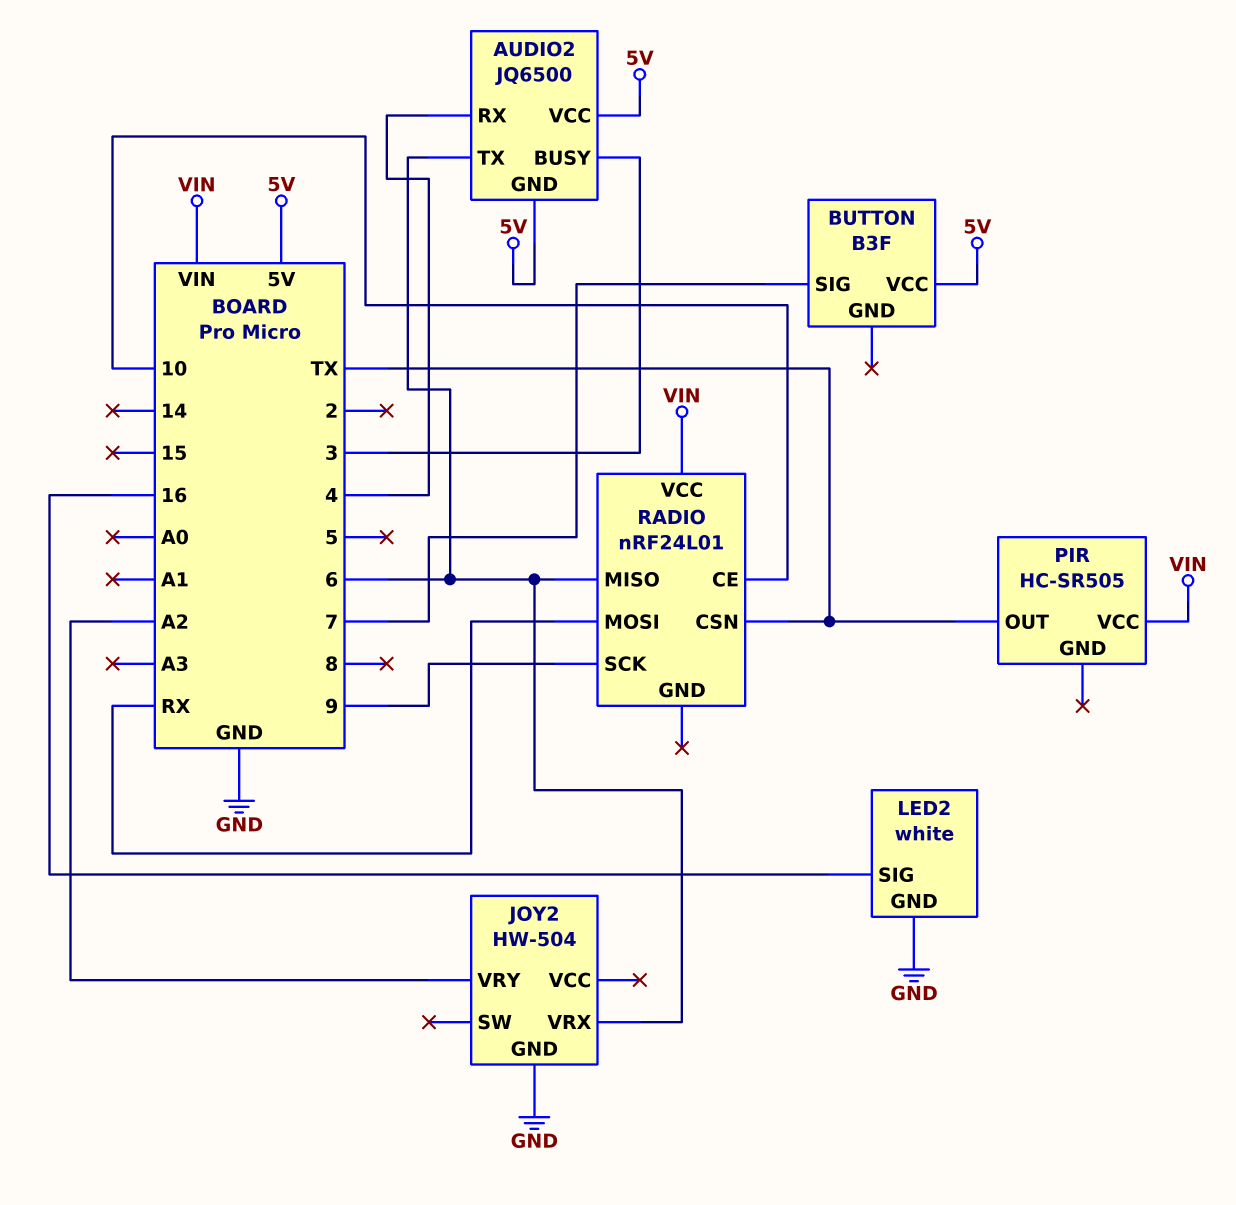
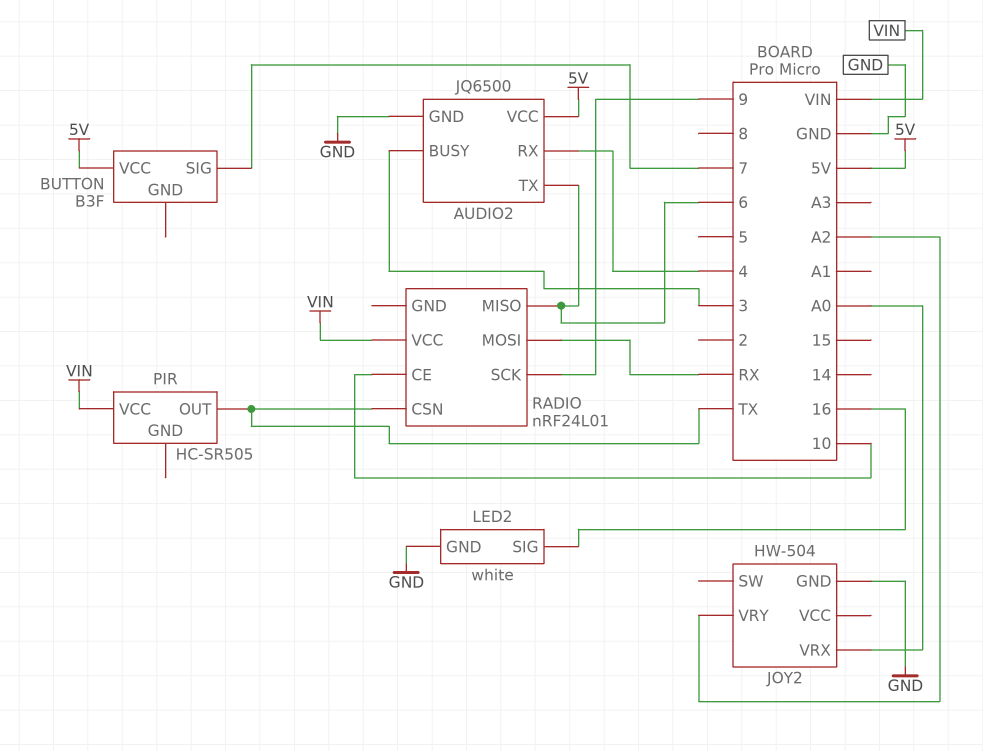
AUDIO2 pin GND: 5V -> GND
JOY2 pin VRX: 6 -> A0

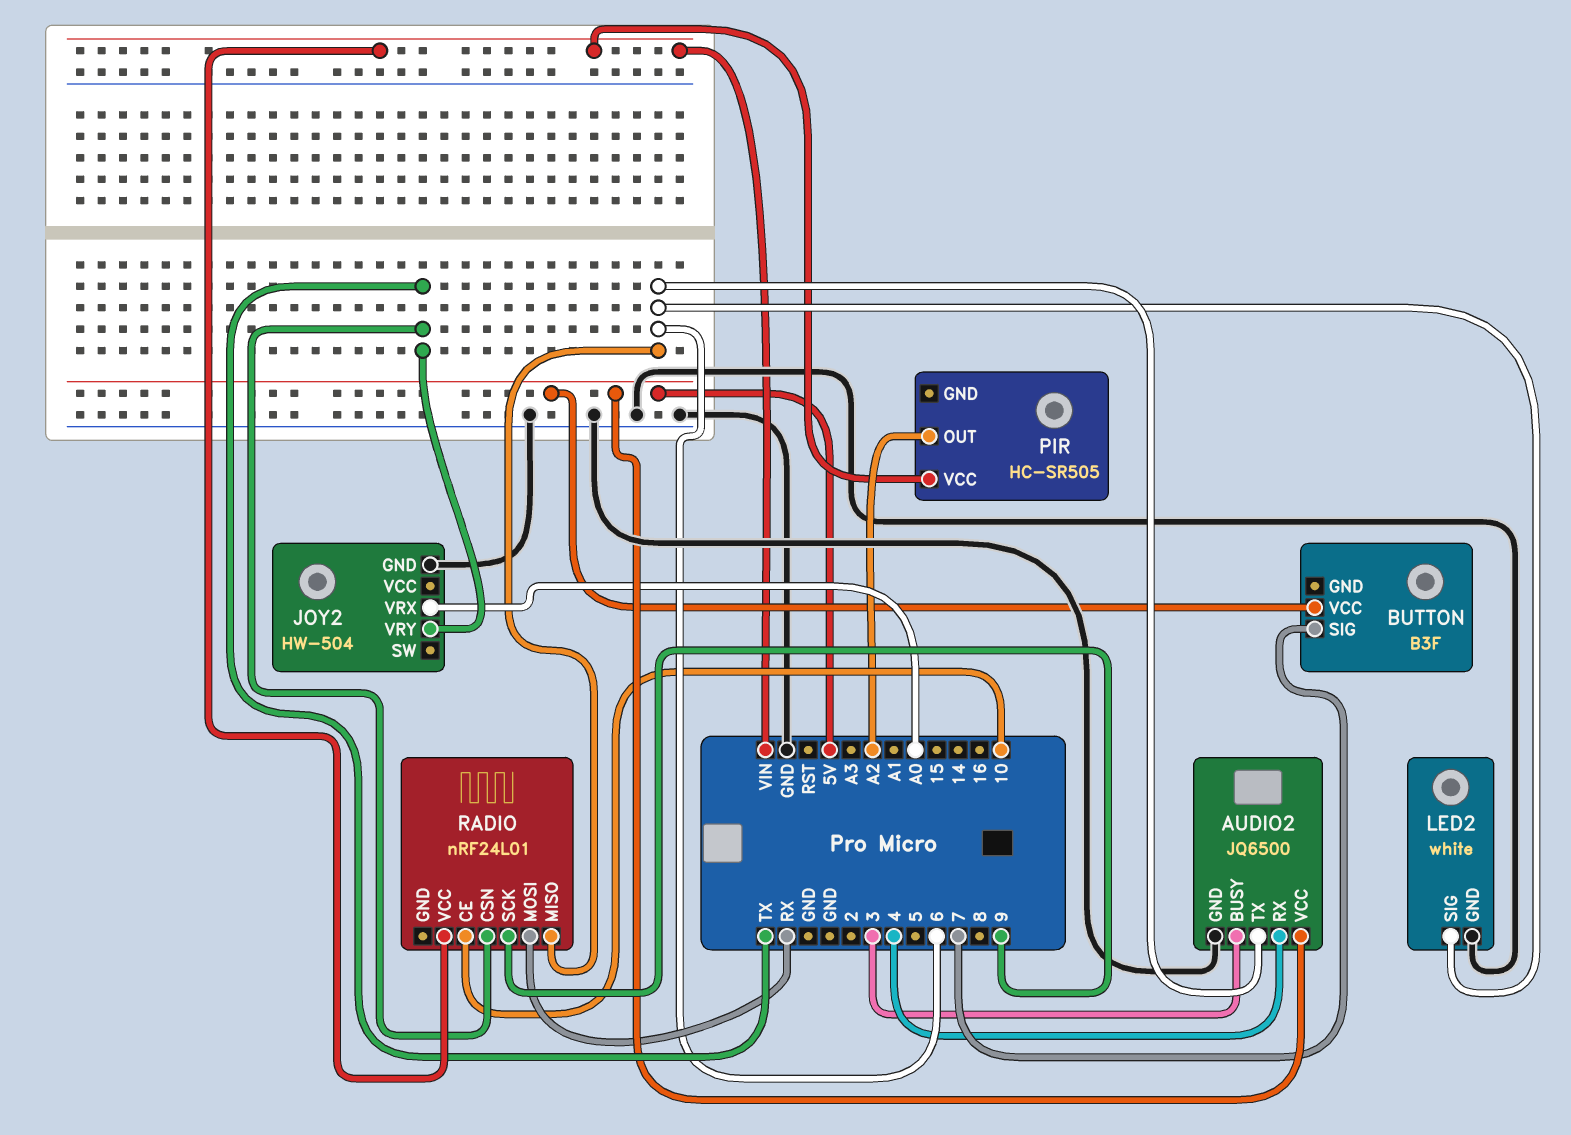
JOY2 pin VRY: A2 -> TX
LED2 pin SIG: 16 -> 6
PIR pin OUT: TX -> A2

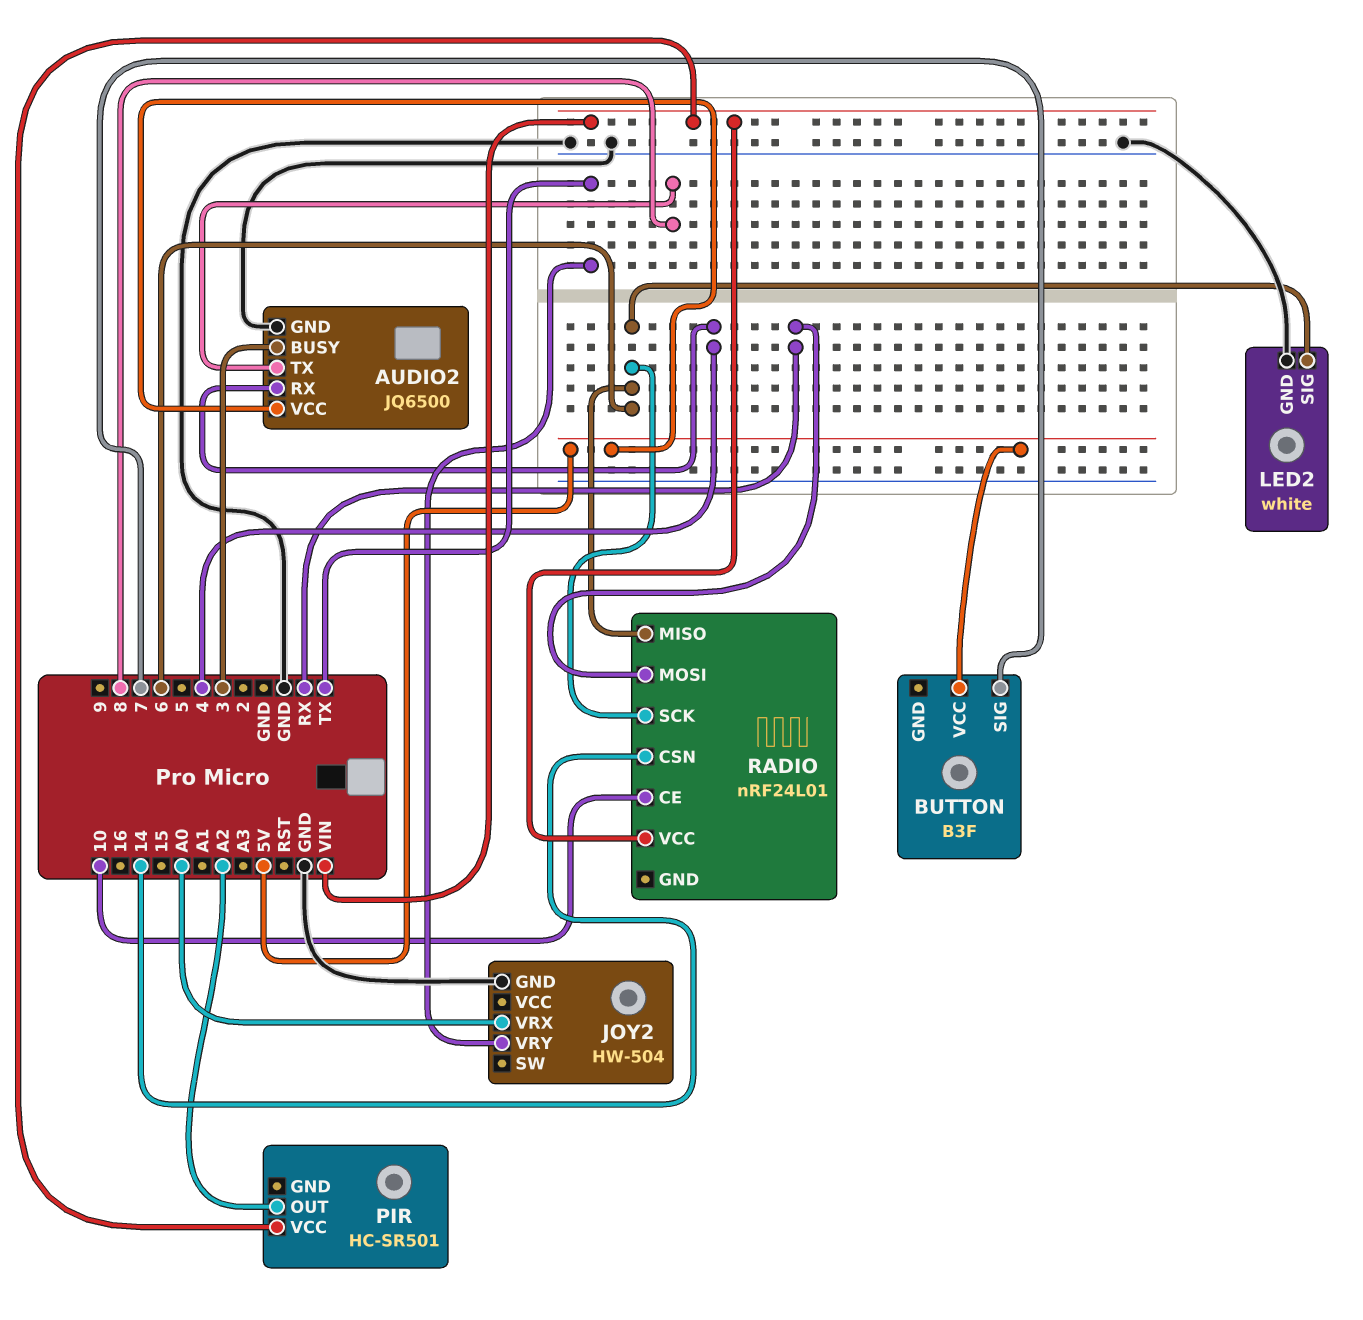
AUDIO2 pin TX: 6 -> 8
PIR: HC-SR505 -> HC-SR501
RADIO pin CSN: TX -> 14
RADIO pin SCK: 9 -> 6

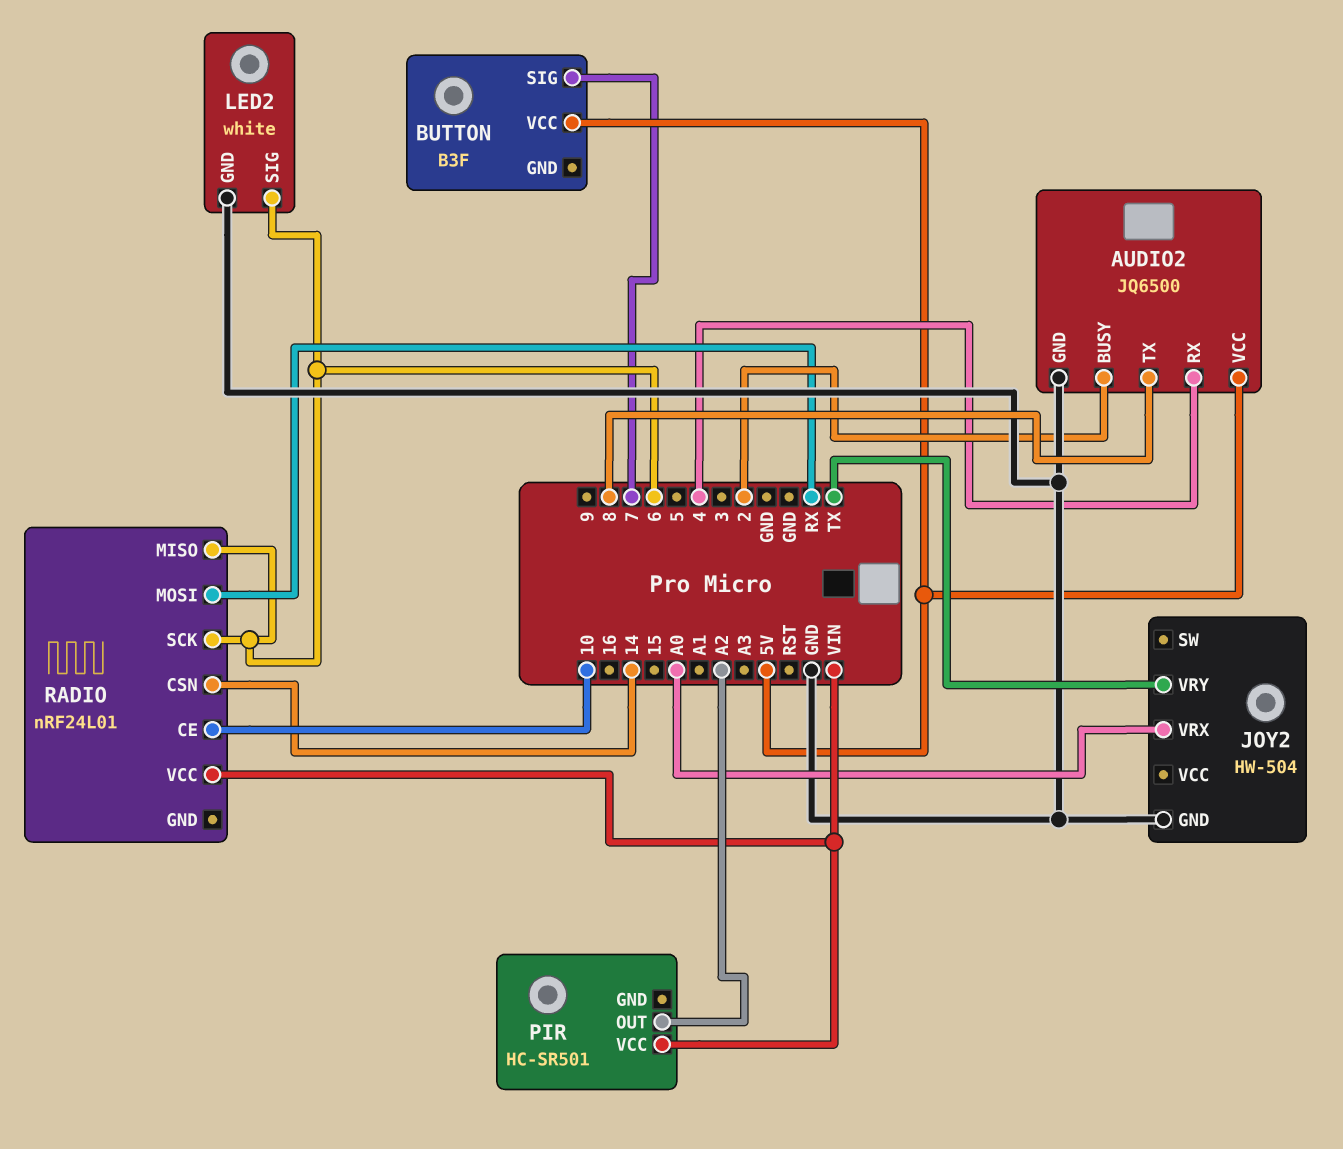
AUDIO2 pin BUSY: 3 -> 2

